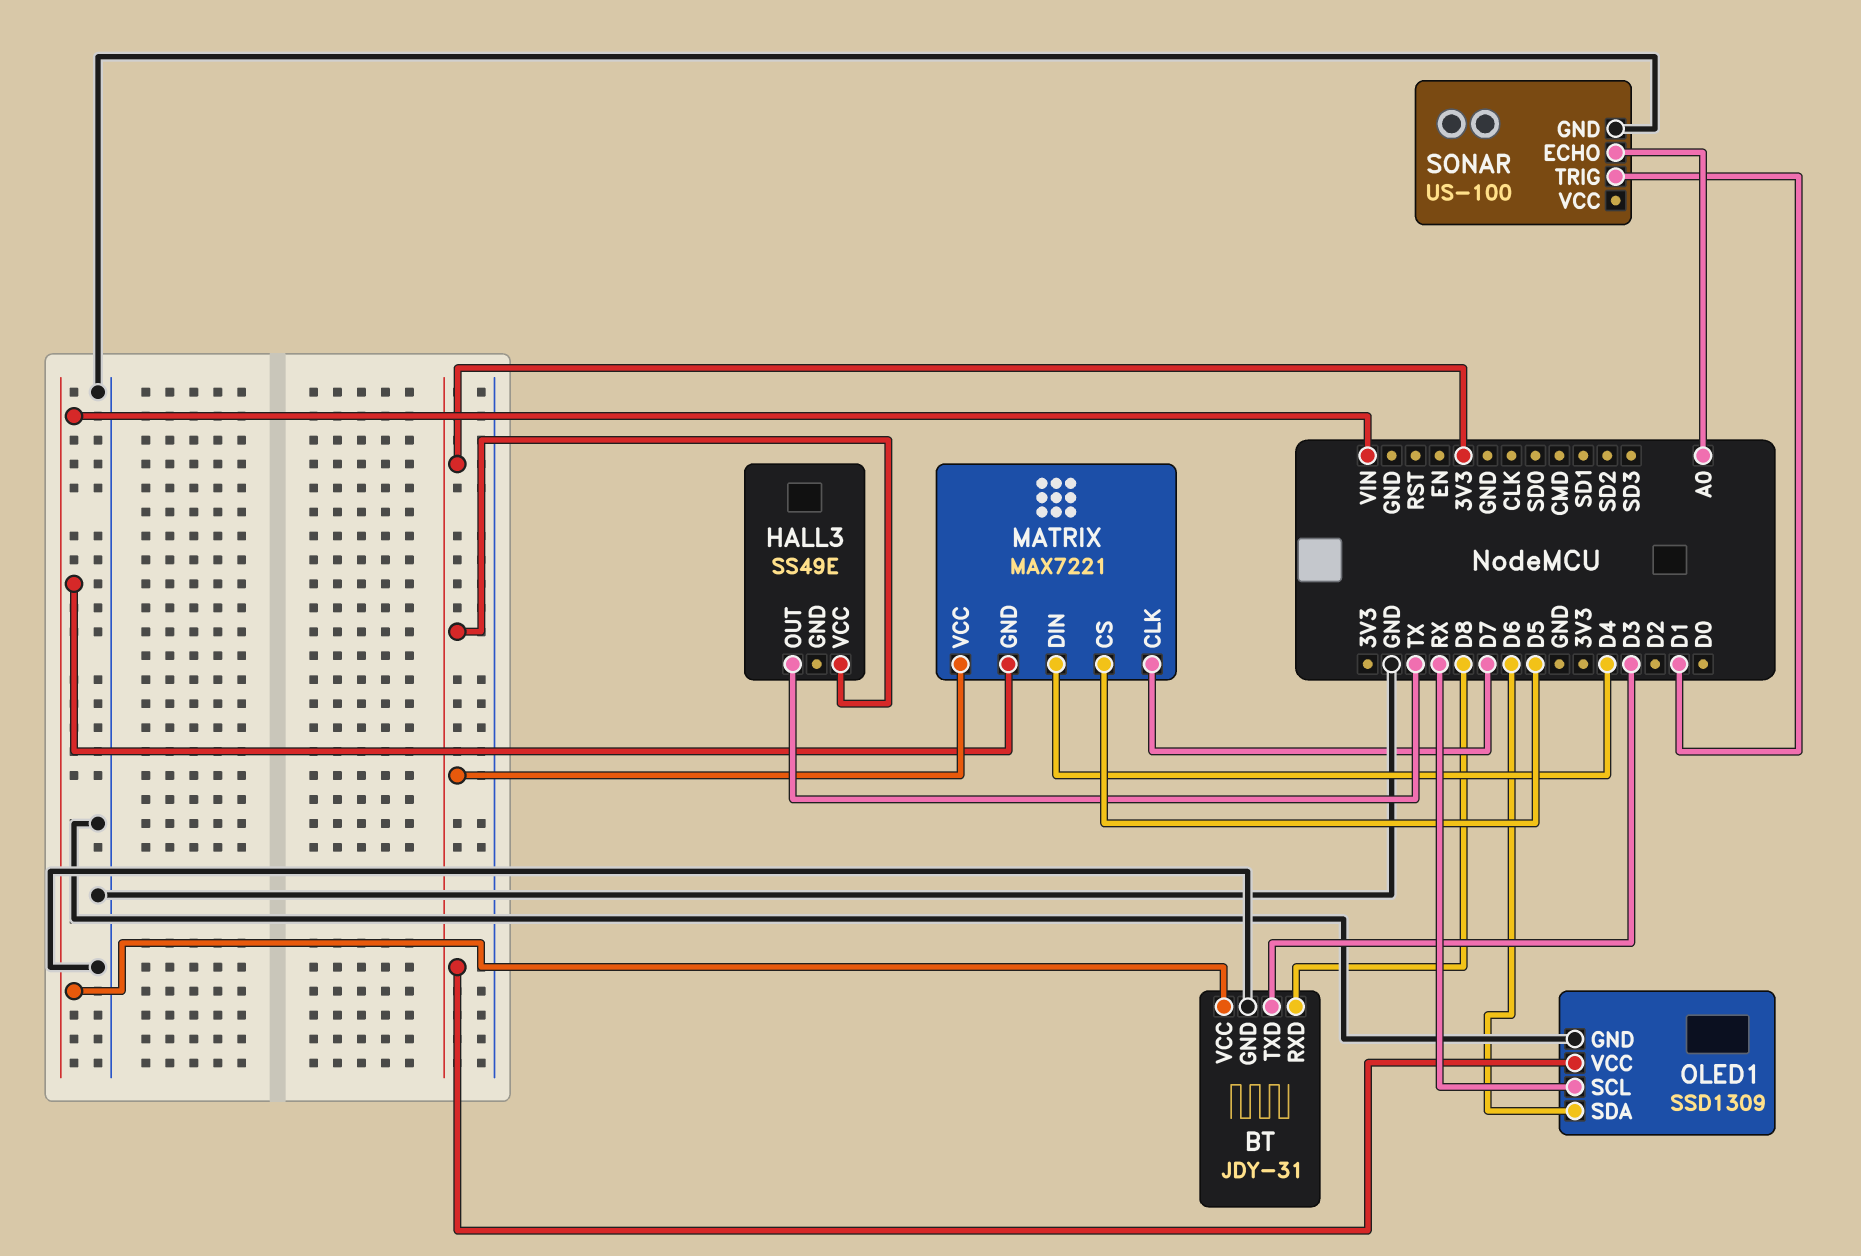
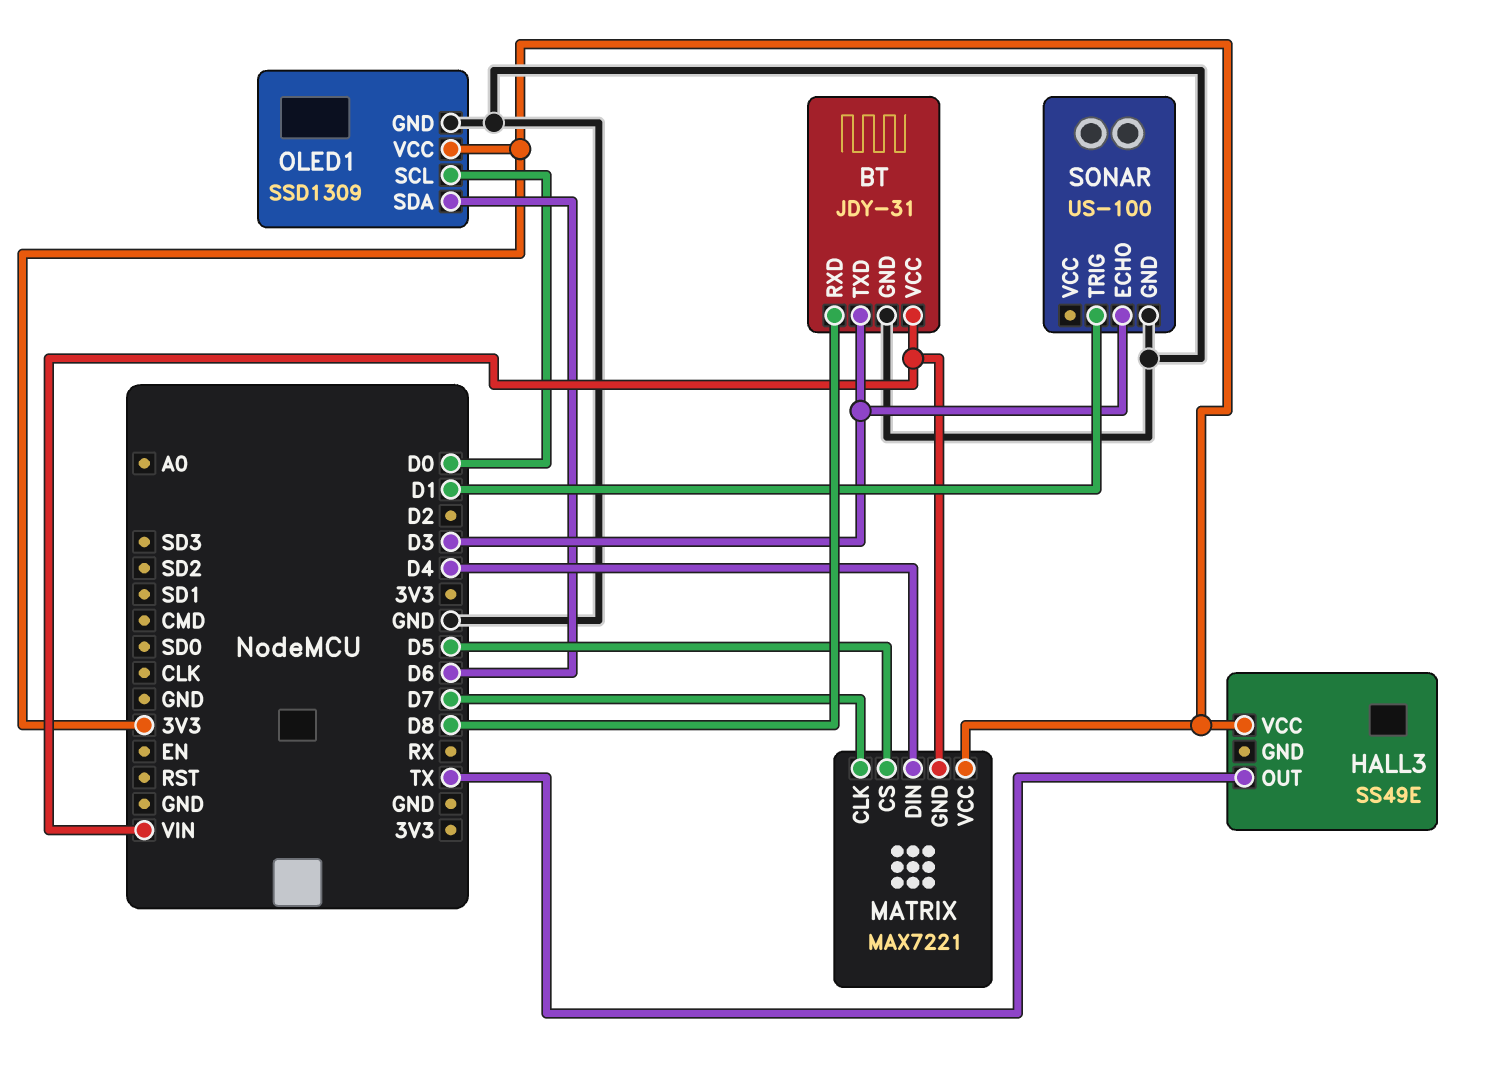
OLED1 pin SCL: RX -> D0
SONAR pin ECHO: A0 -> D3

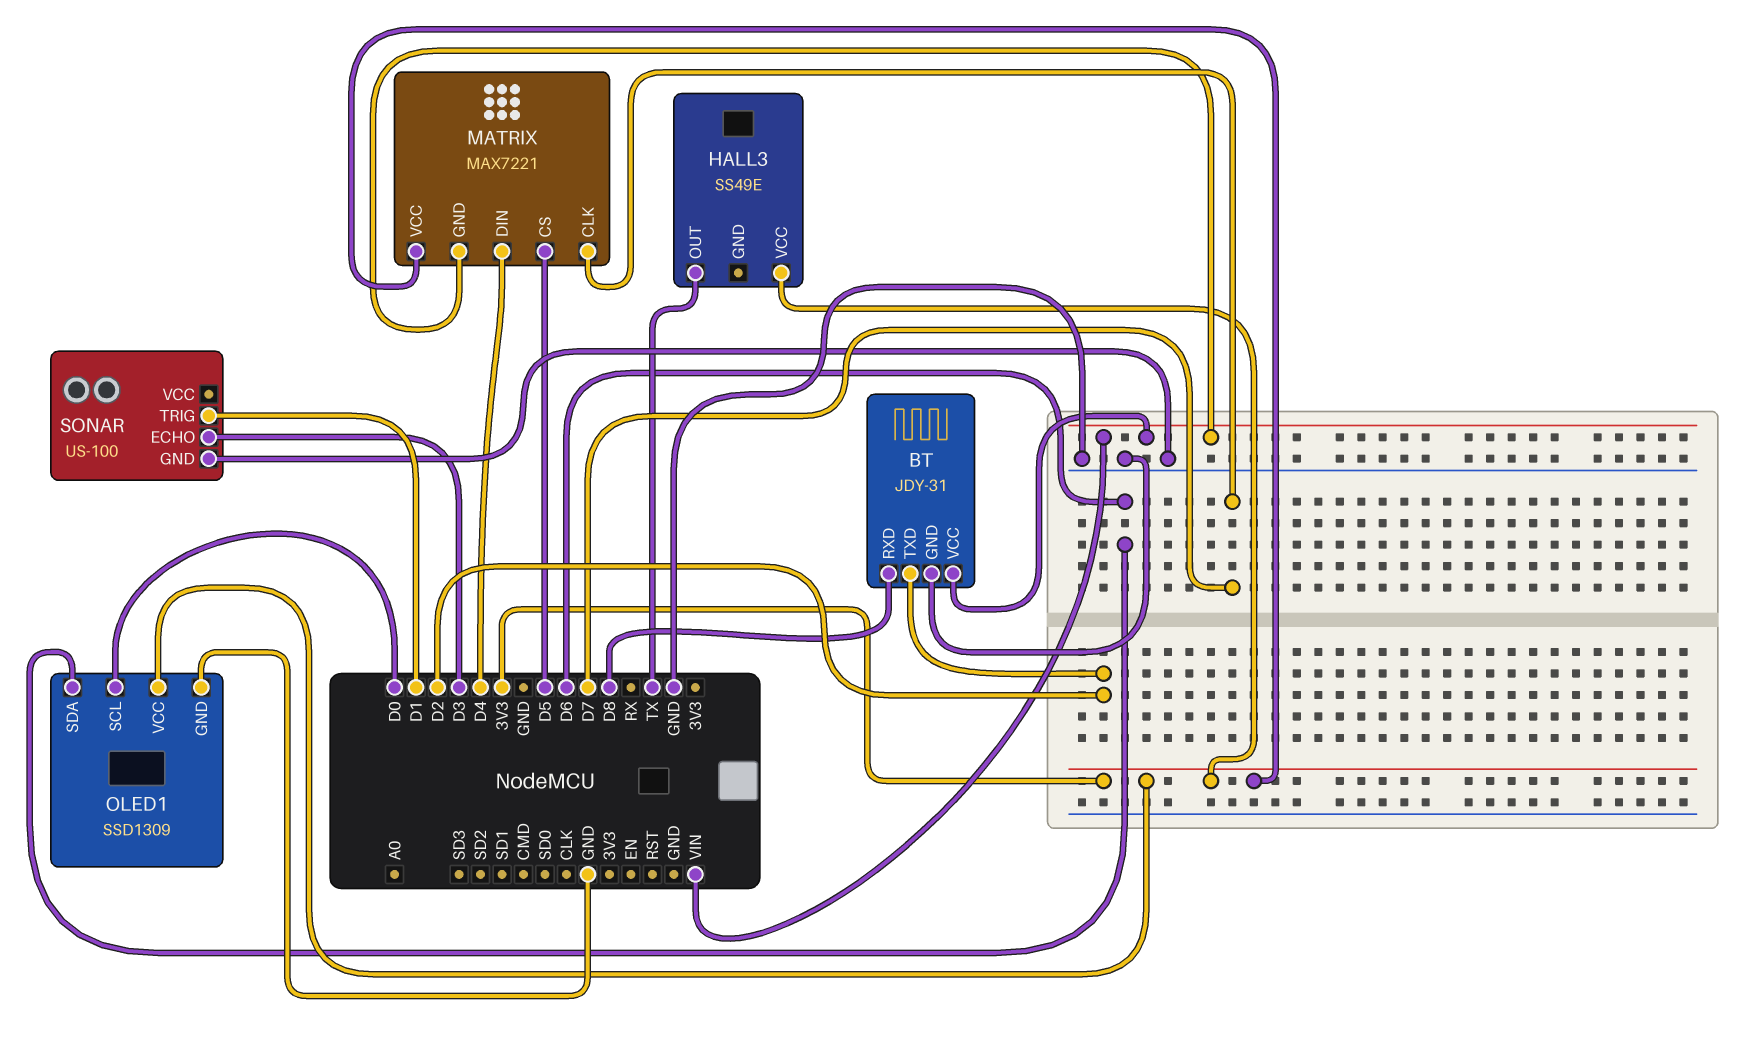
BT pin TXD: D3 -> D2

